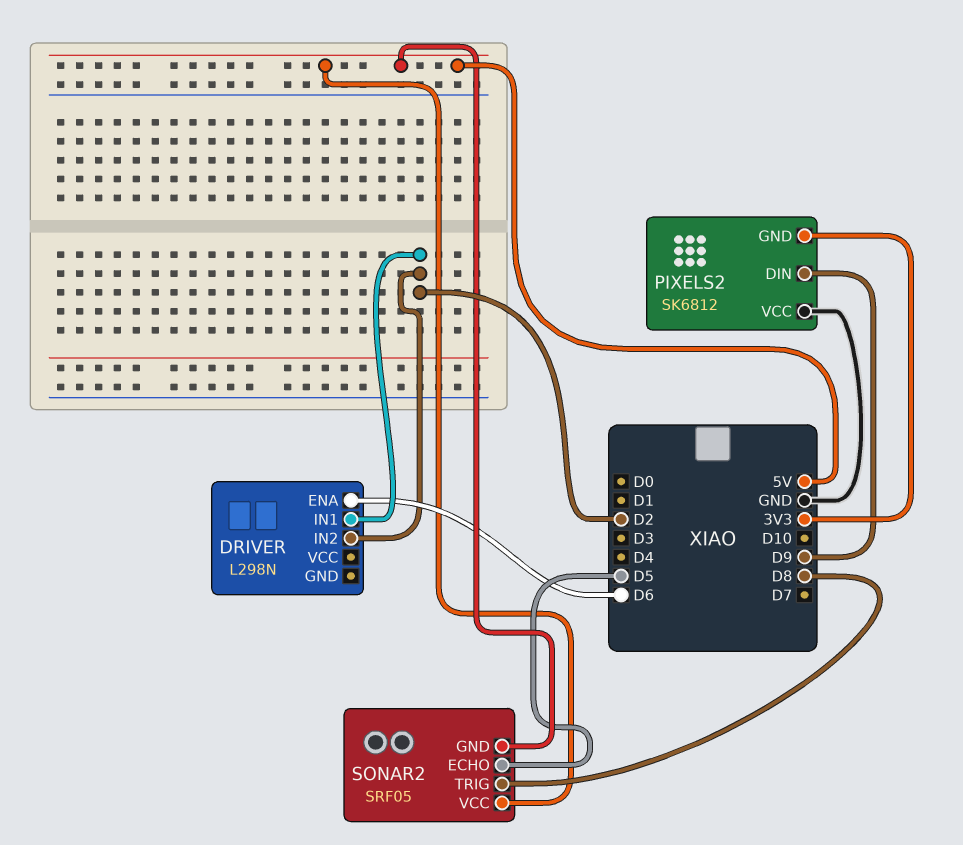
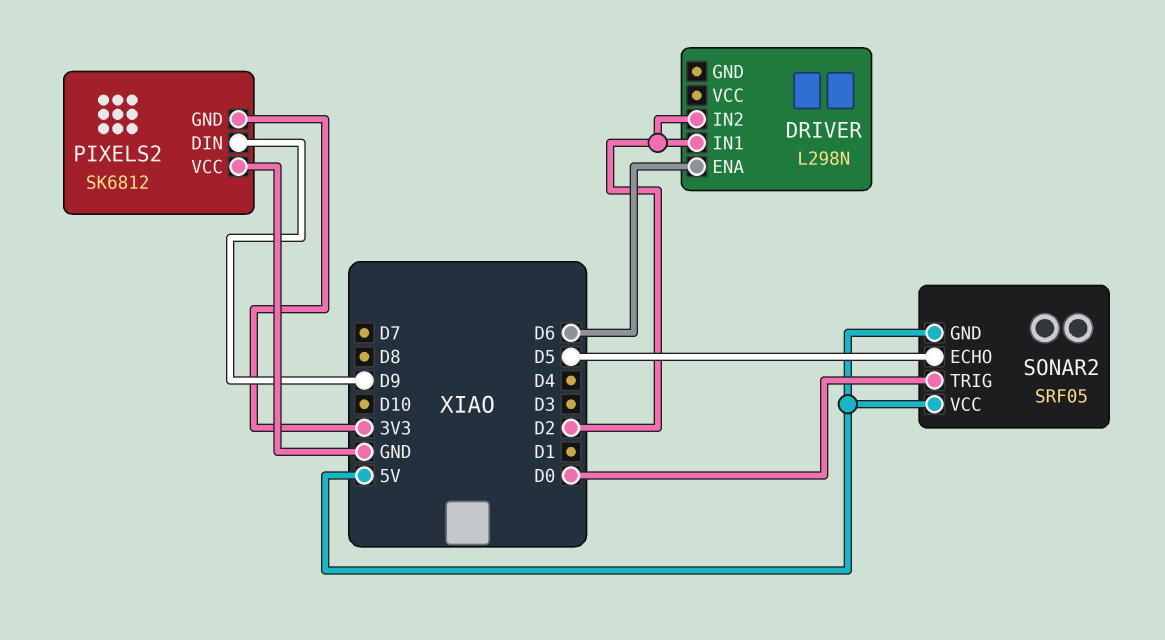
SONAR2 pin TRIG: D8 -> D0

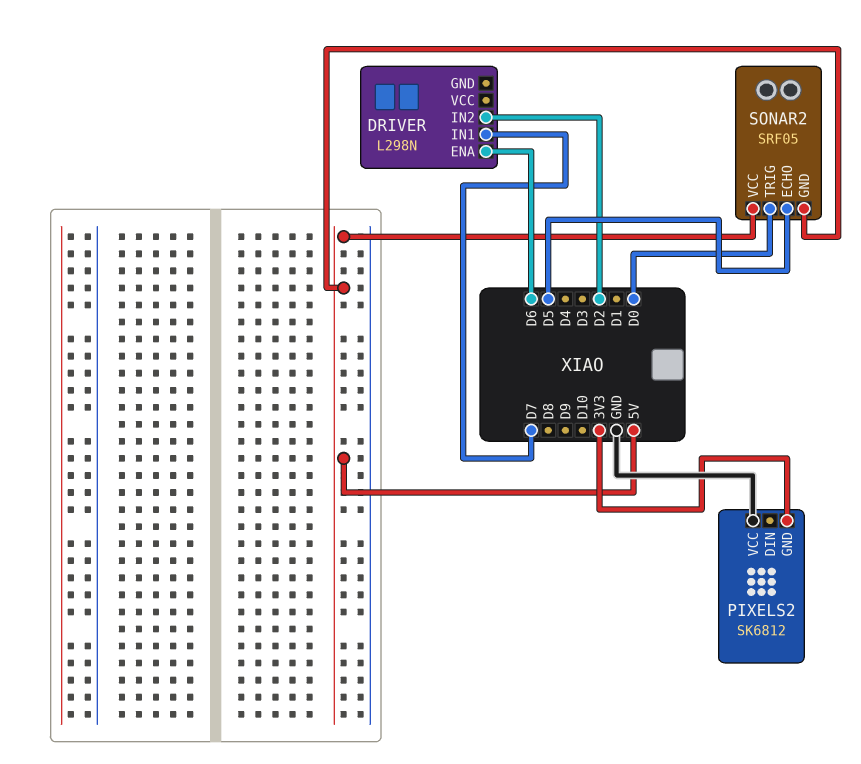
DRIVER pin IN1: D2 -> D7
PIXELS2 pin DIN: D9 -> none

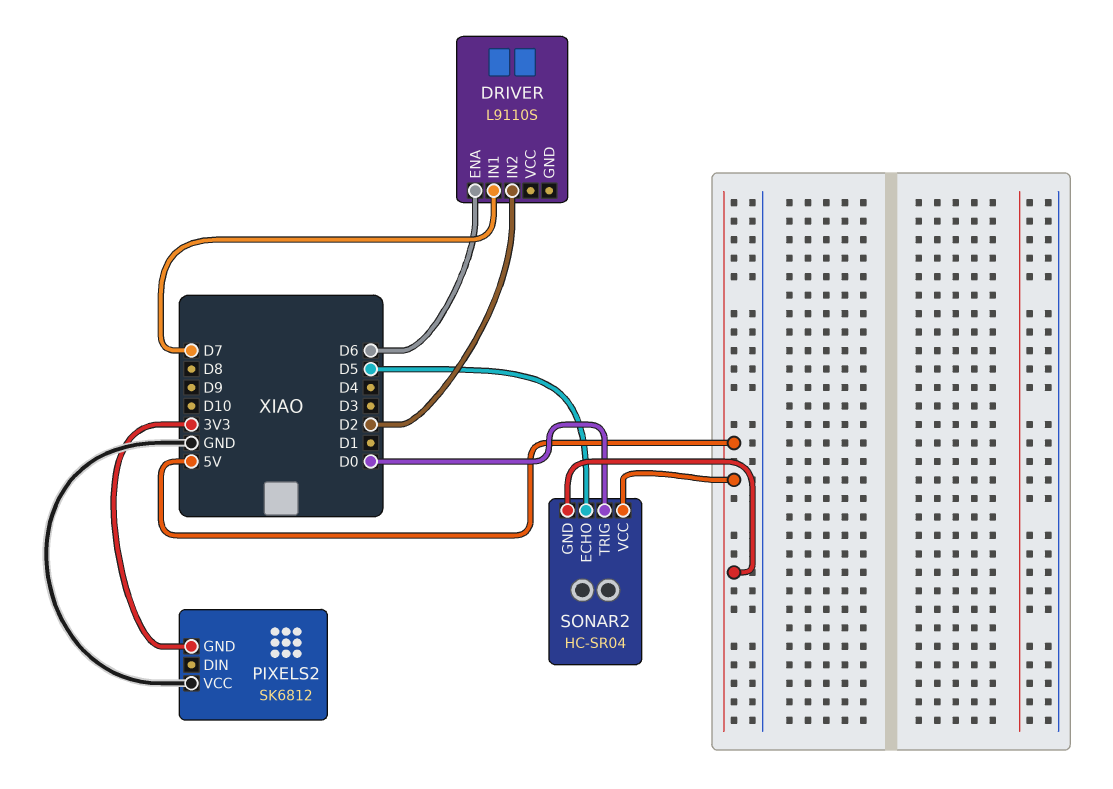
DRIVER: L298N -> L9110S
SONAR2: SRF05 -> HC-SR04

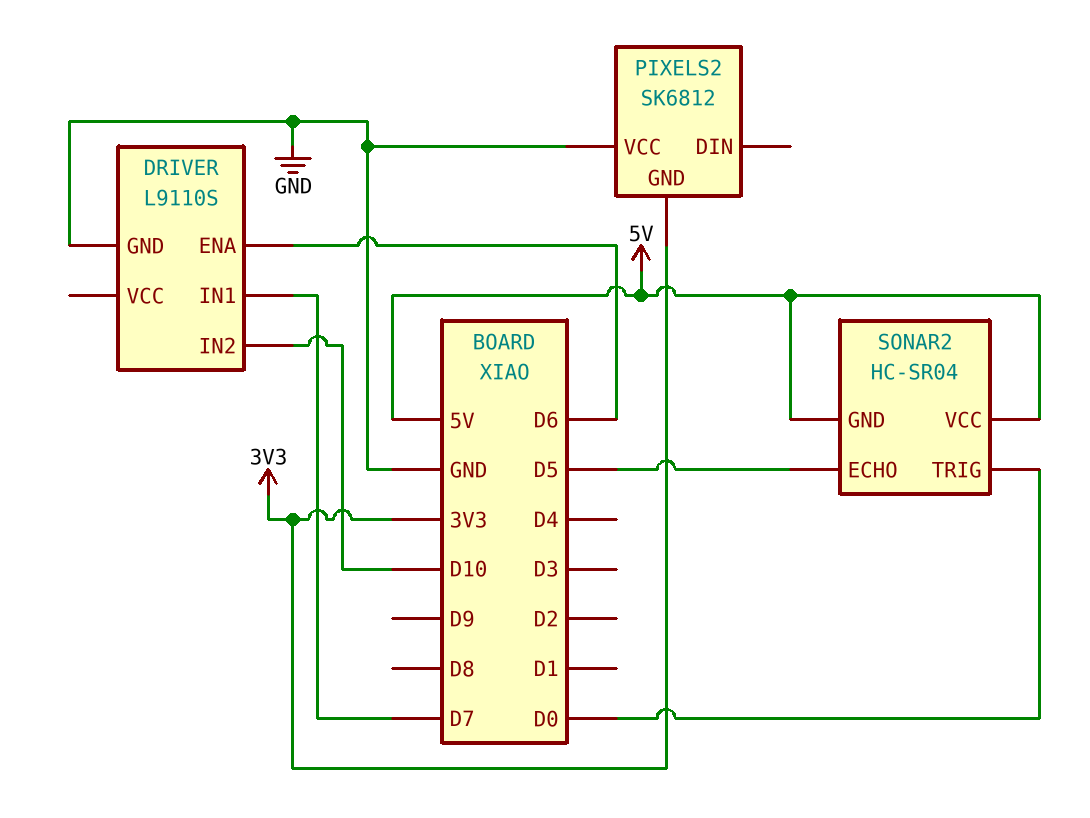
DRIVER pin GND: none -> GND
DRIVER pin IN2: D2 -> D10

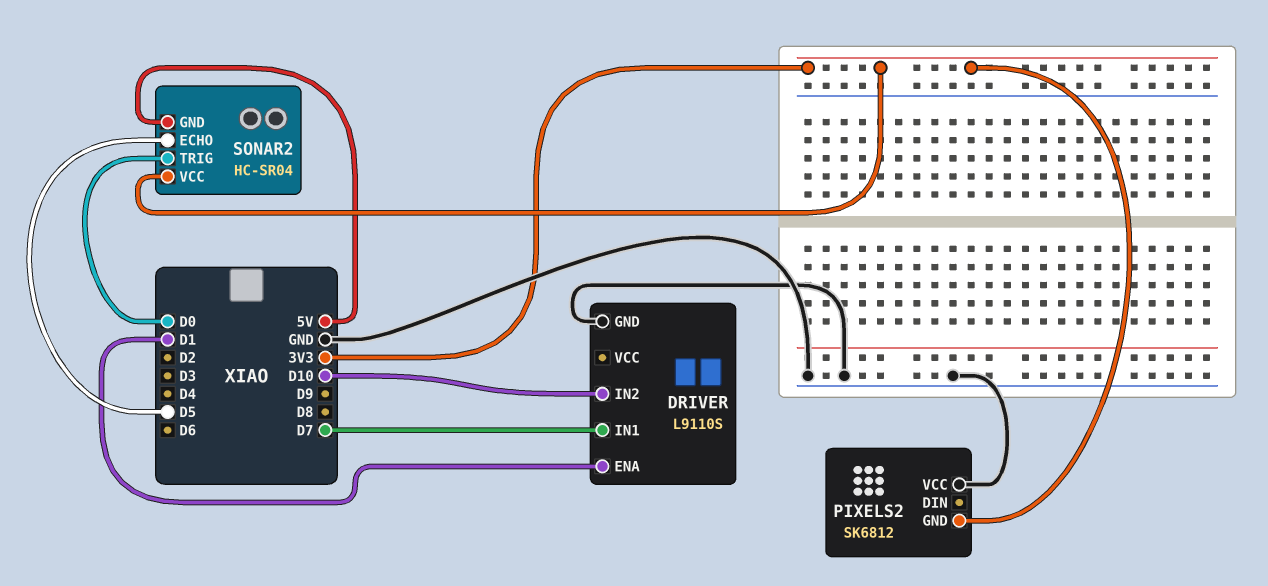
DRIVER pin ENA: D6 -> D1
SONAR2 pin VCC: 5V -> 3V3

